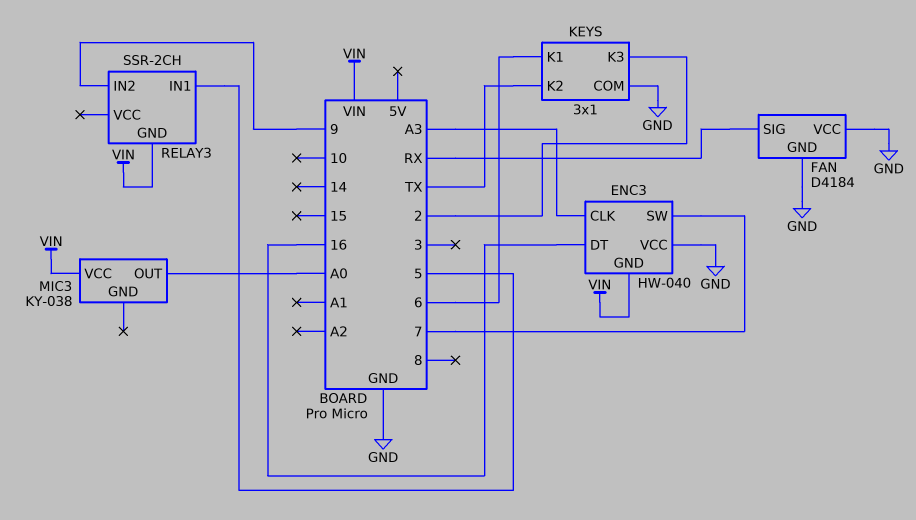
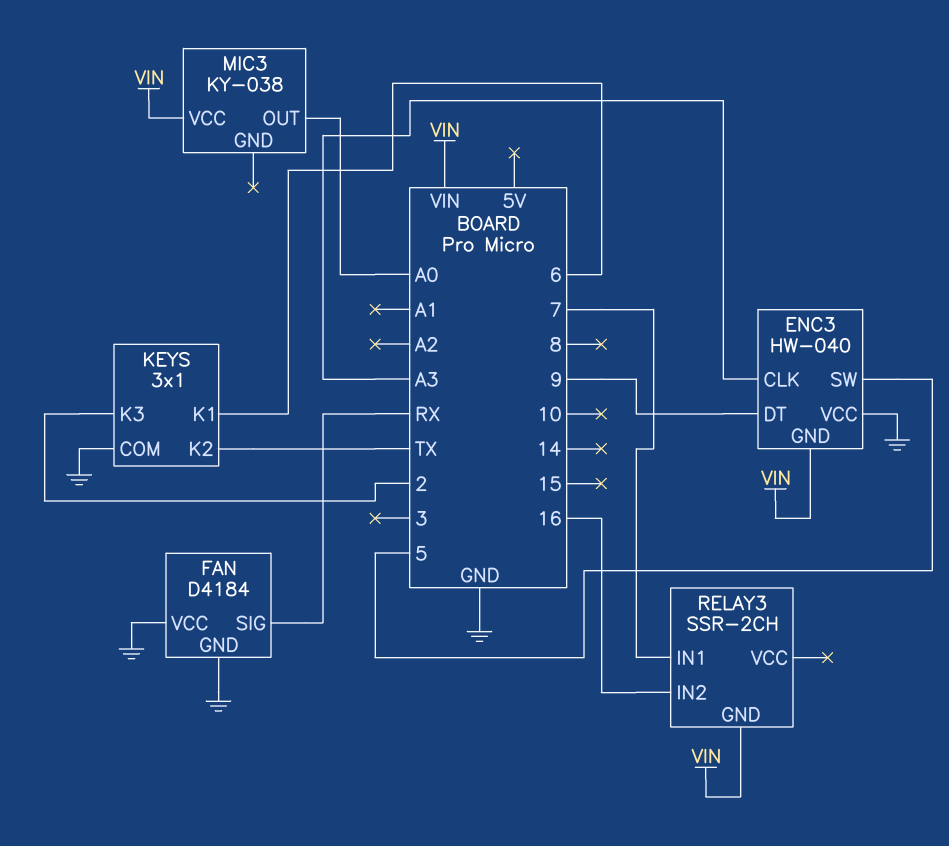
ENC3 pin DT: 16 -> 9
ENC3 pin SW: 7 -> 5
RELAY3 pin IN1: 5 -> 7
RELAY3 pin IN2: 9 -> 16

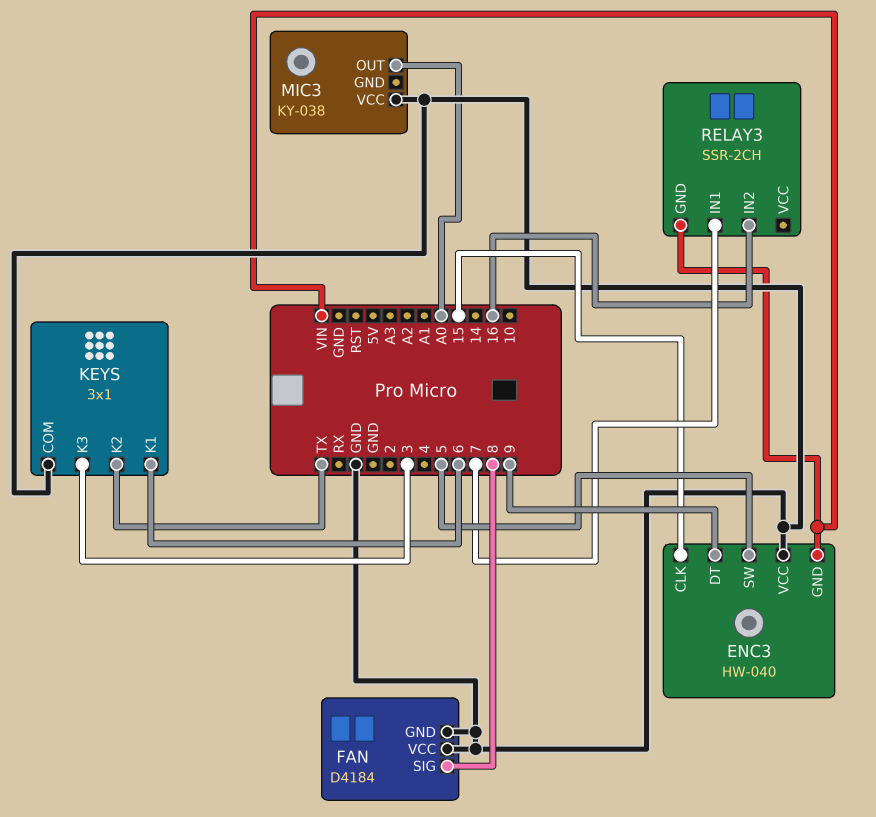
ENC3 pin CLK: A3 -> 15
FAN pin SIG: RX -> 8
KEYS pin K3: 2 -> 3
MIC3 pin VCC: VIN -> GND

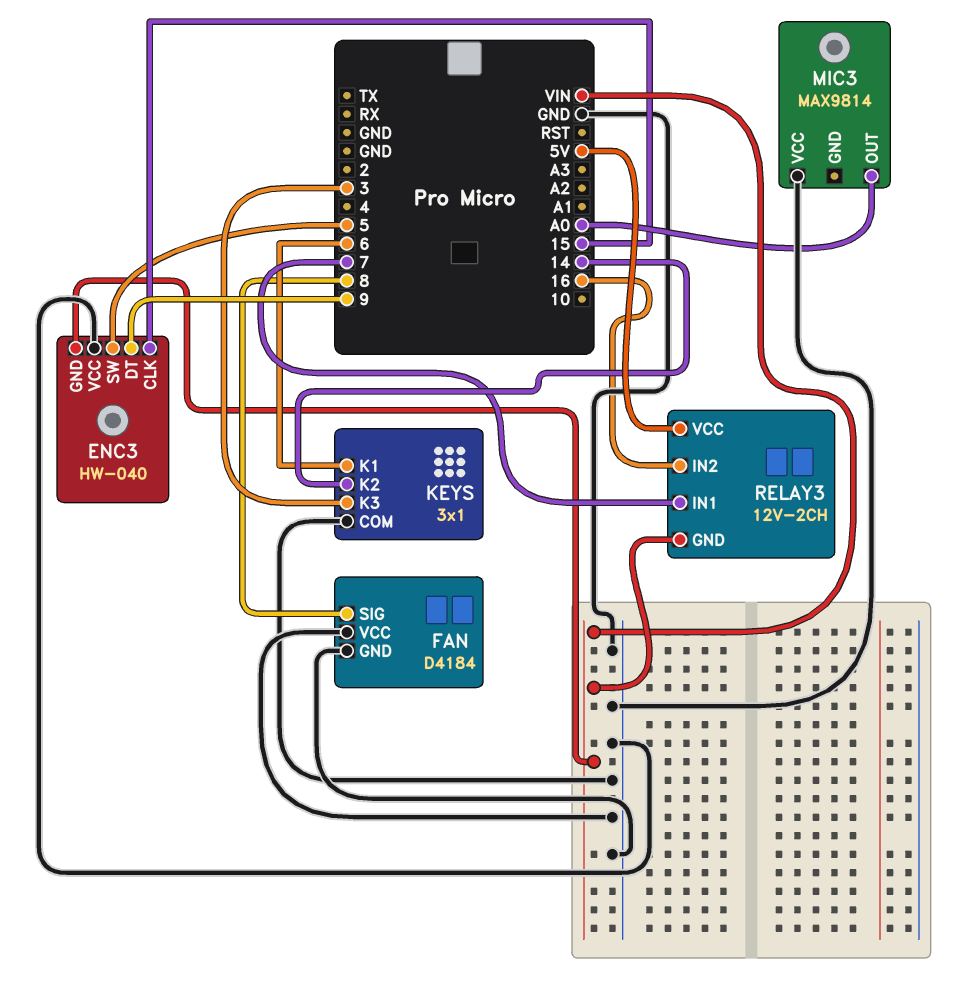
KEYS pin K2: TX -> 14
MIC3: KY-038 -> MAX9814
RELAY3: SSR-2CH -> 12V-2CH
RELAY3 pin VCC: none -> 5V

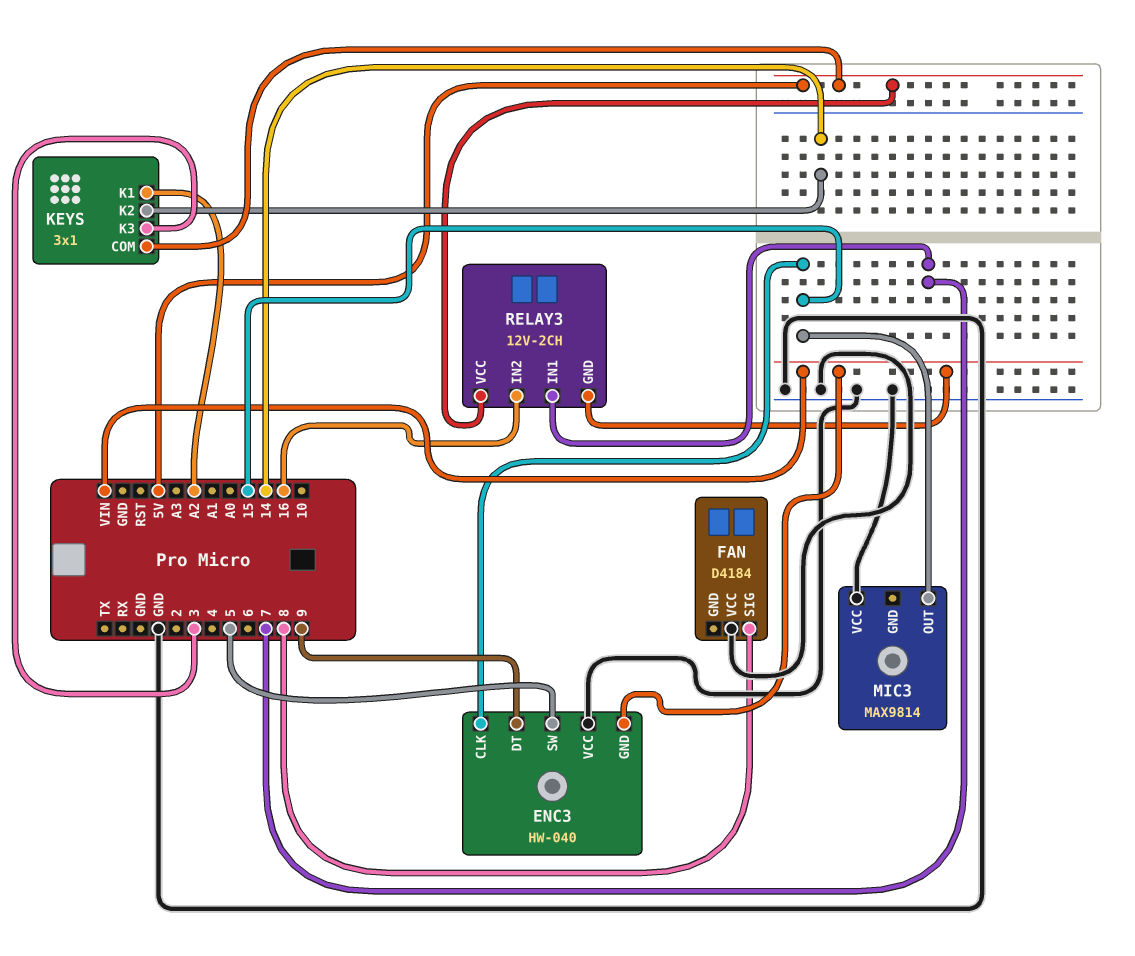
FAN pin GND: GND -> none
KEYS pin COM: GND -> 5V
KEYS pin K1: 6 -> A2
MIC3 pin OUT: A0 -> 15

